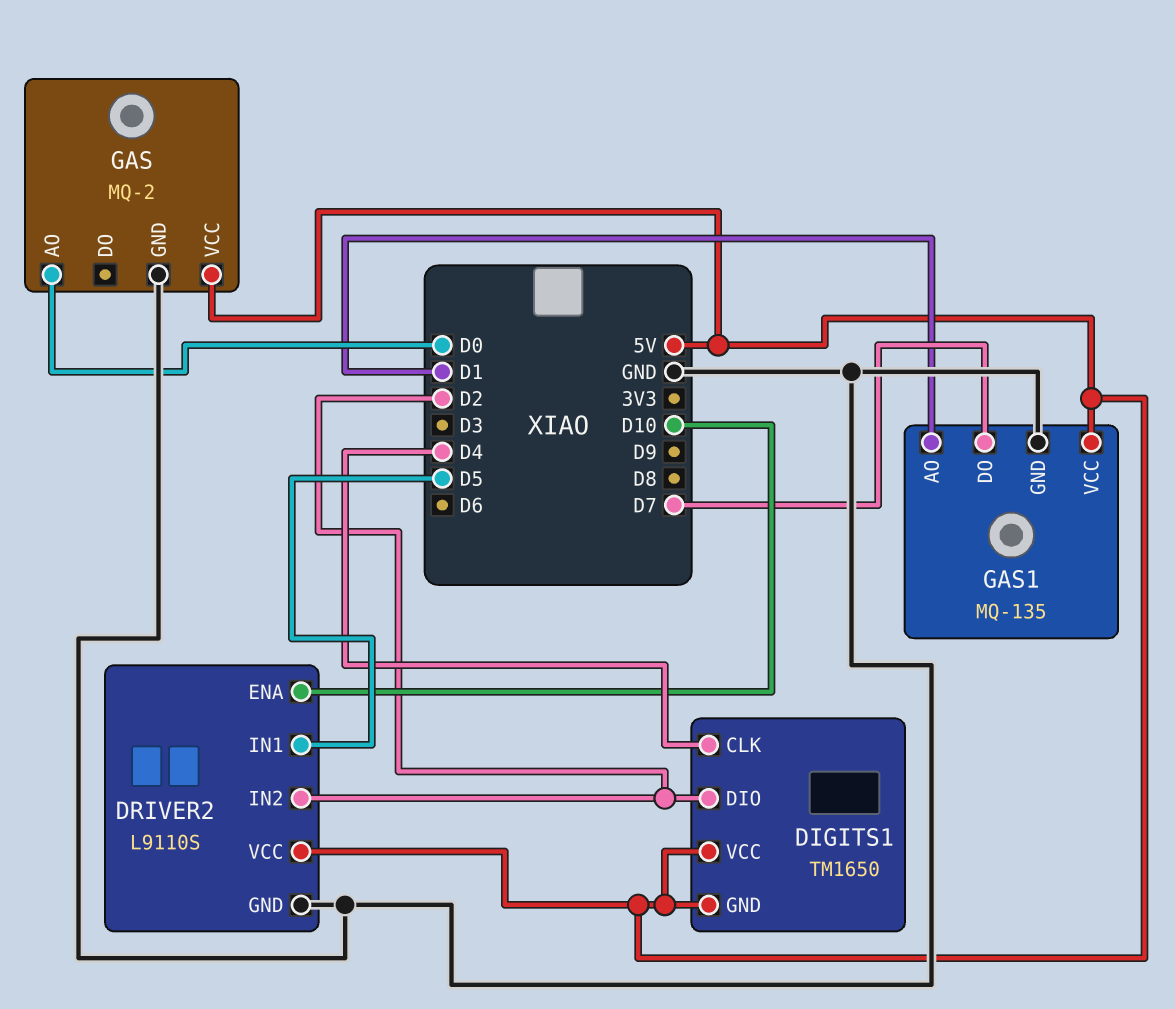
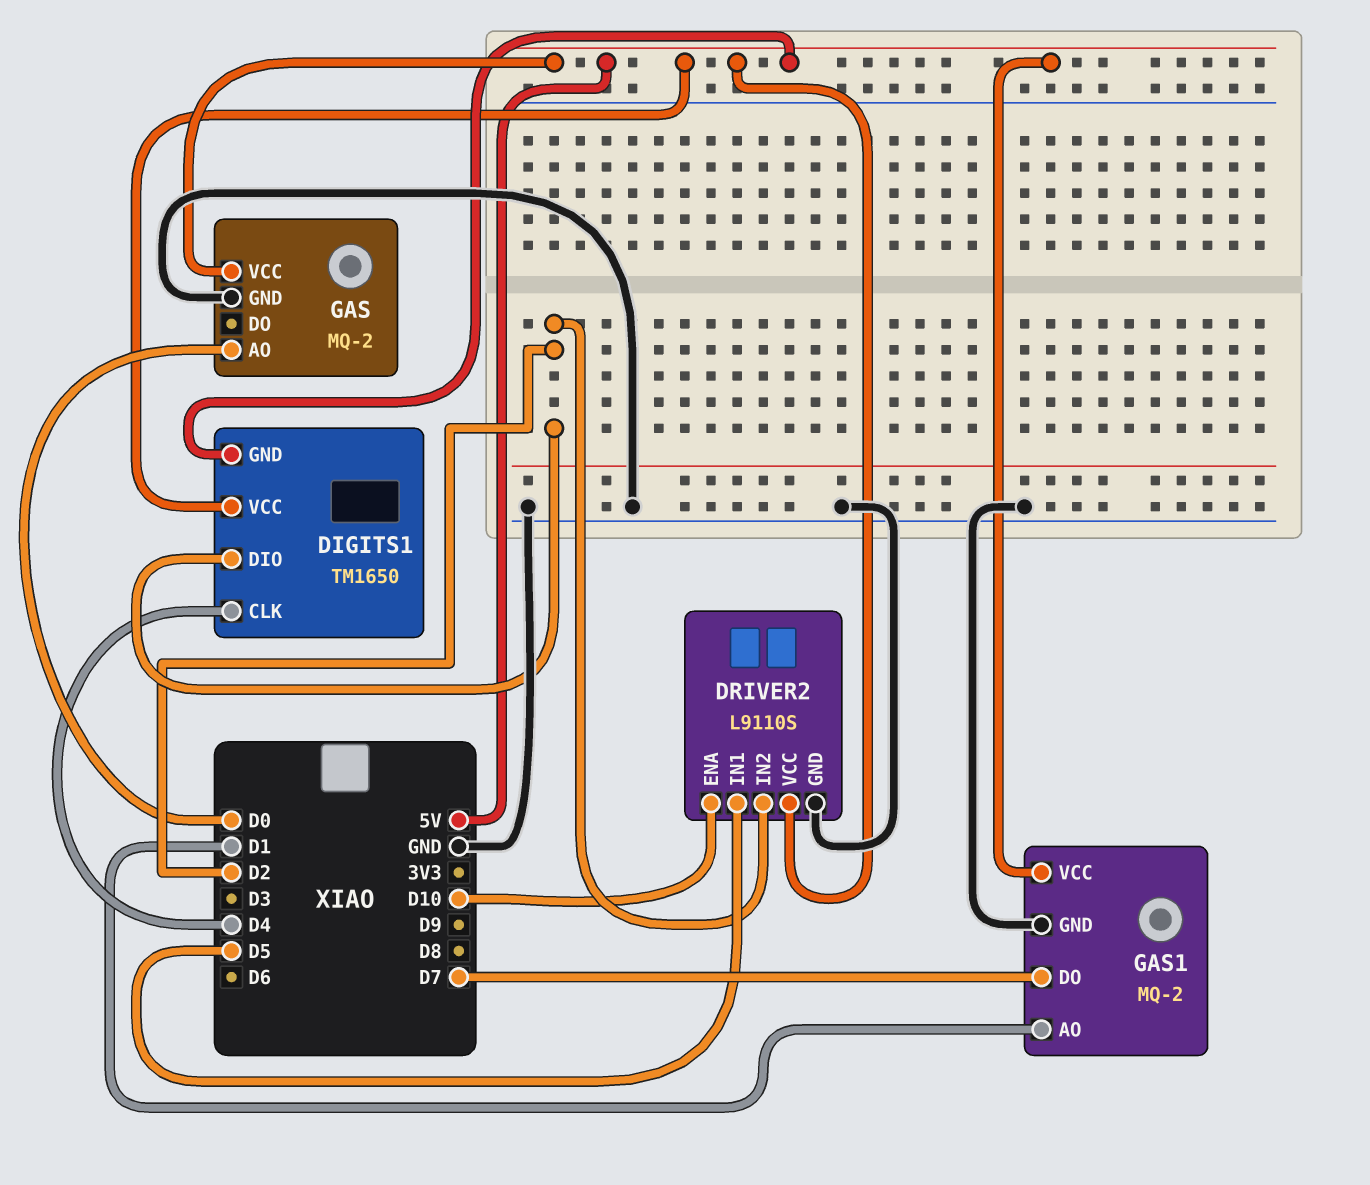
GAS1: MQ-135 -> MQ-2

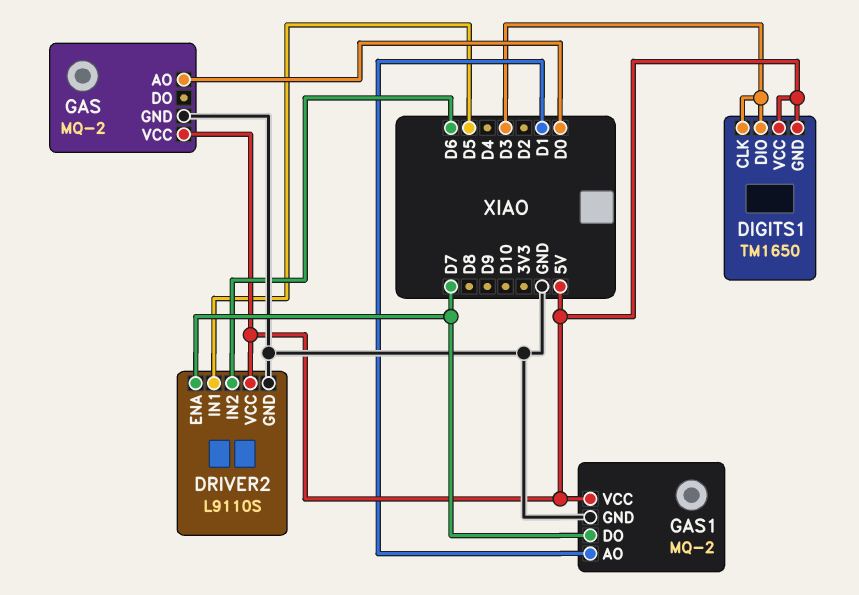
DIGITS1 pin CLK: D4 -> D3
DIGITS1 pin DIO: D2 -> D3
DRIVER2 pin ENA: D10 -> D7
DRIVER2 pin IN2: D2 -> D6

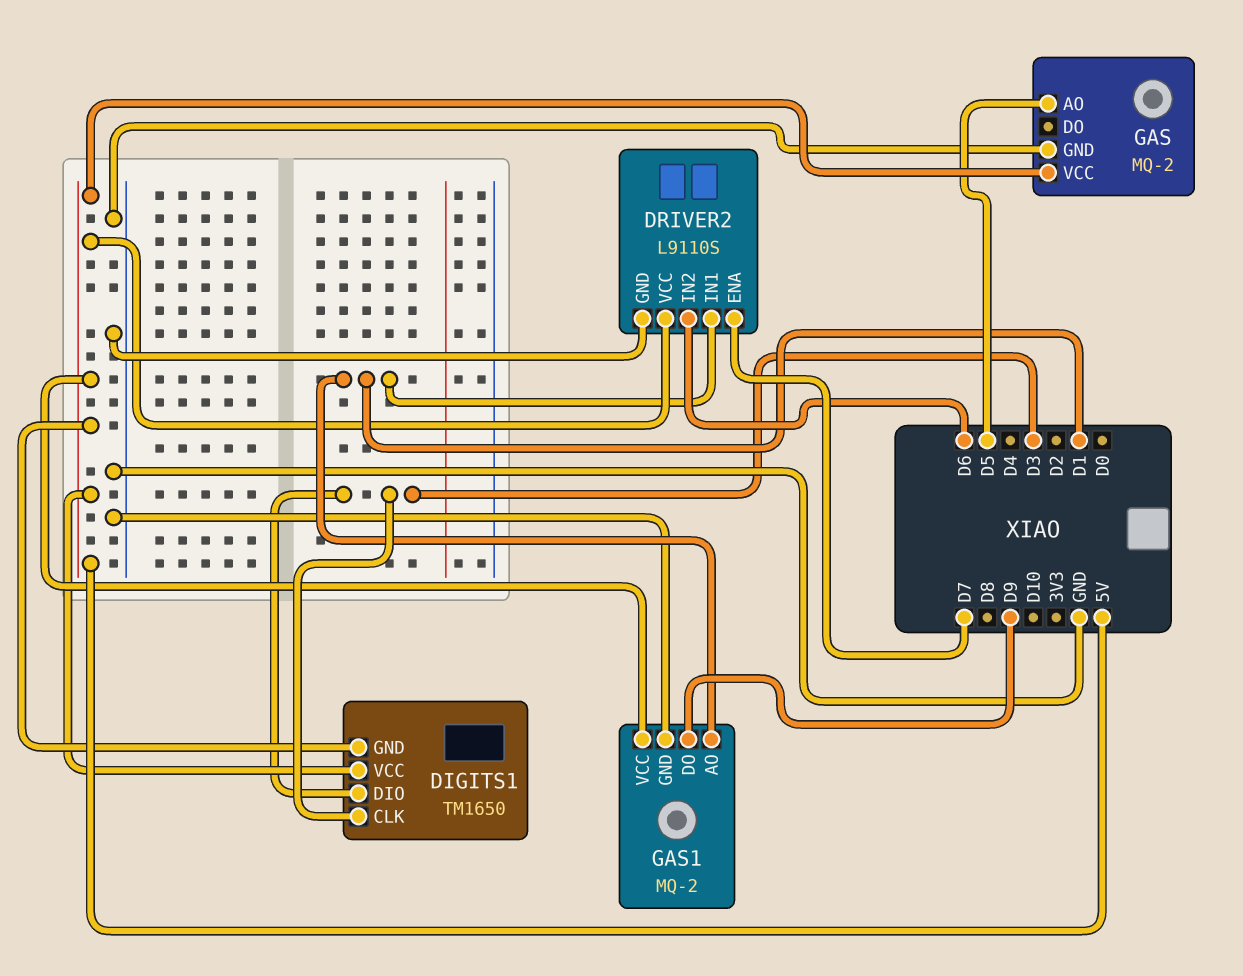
DRIVER2 pin IN1: D5 -> D1
GAS pin AO: D0 -> D5
GAS1 pin DO: D7 -> D9

